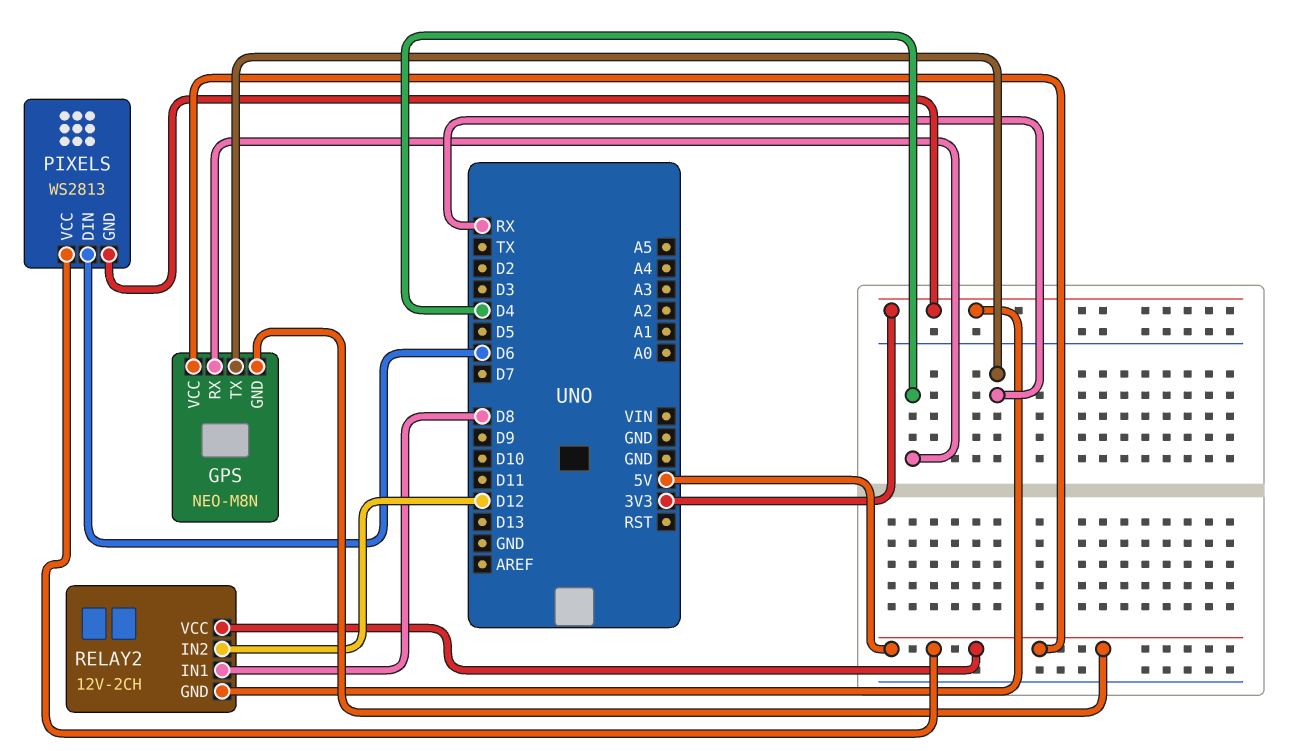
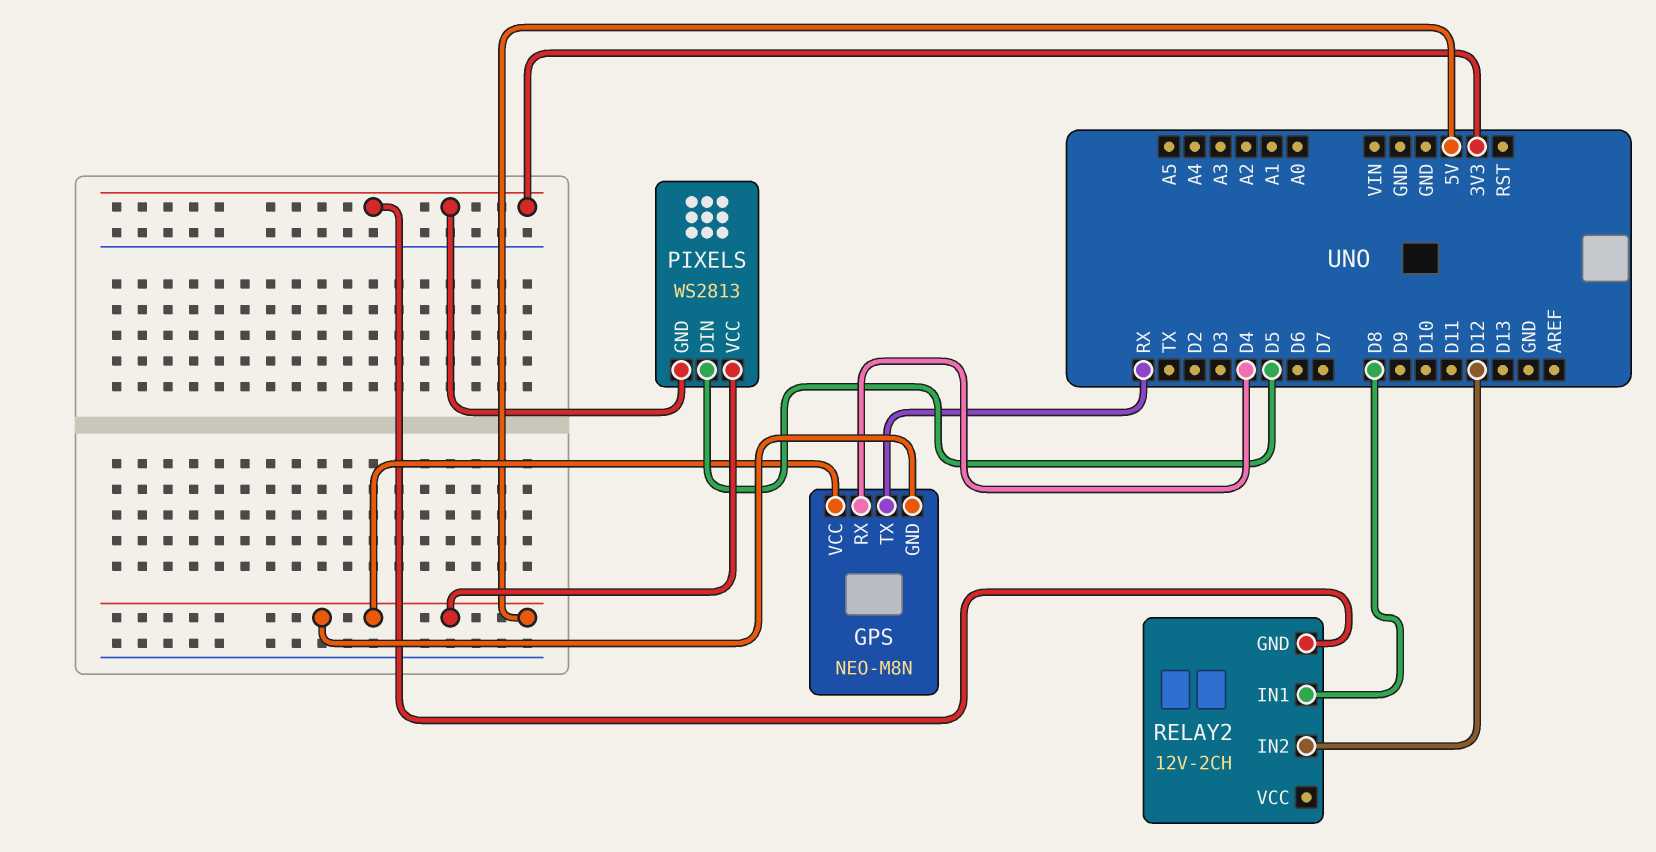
PIXELS pin DIN: D6 -> D5
RELAY2 pin VCC: 5V -> none

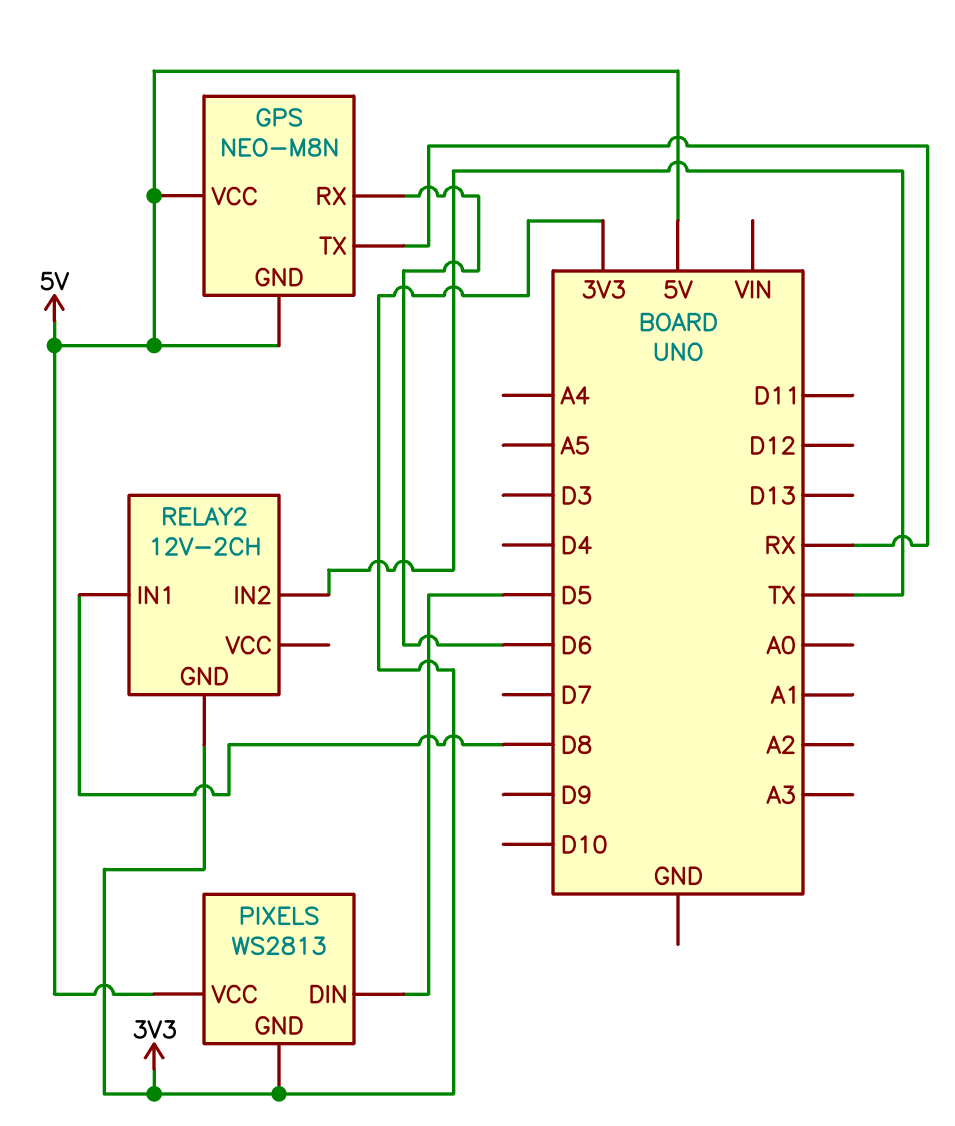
GPS pin RX: D4 -> D6
RELAY2 pin IN2: D12 -> TX

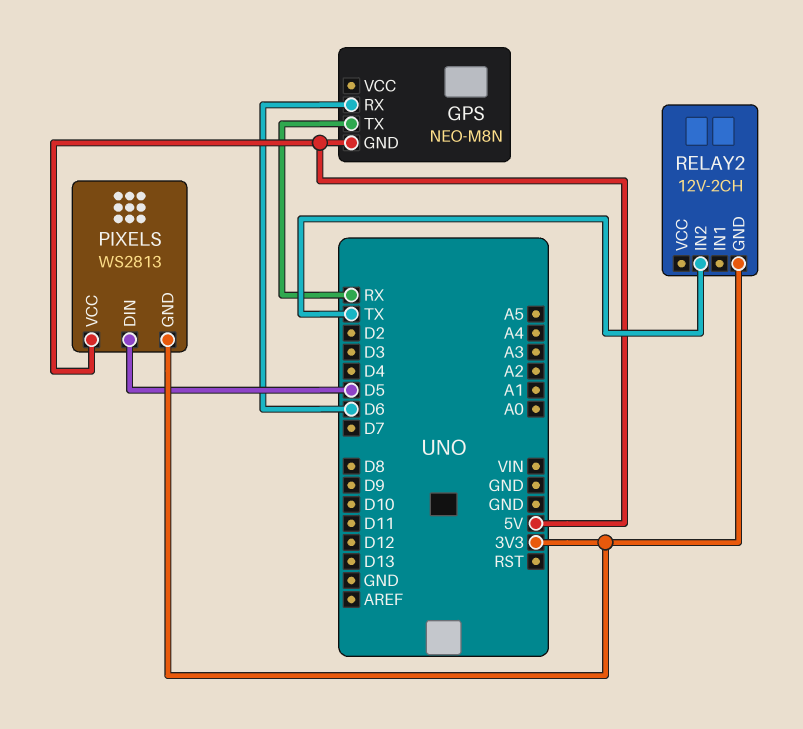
GPS pin VCC: 5V -> none
RELAY2 pin IN1: D8 -> none

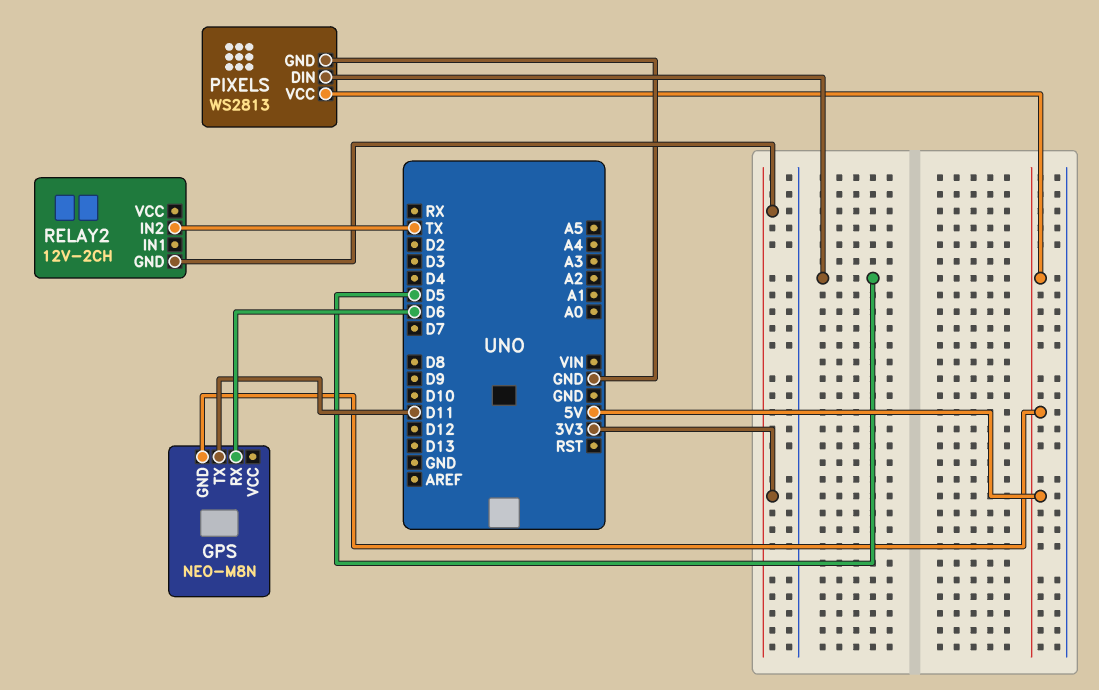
GPS pin TX: RX -> D11
PIXELS pin GND: 3V3 -> GND

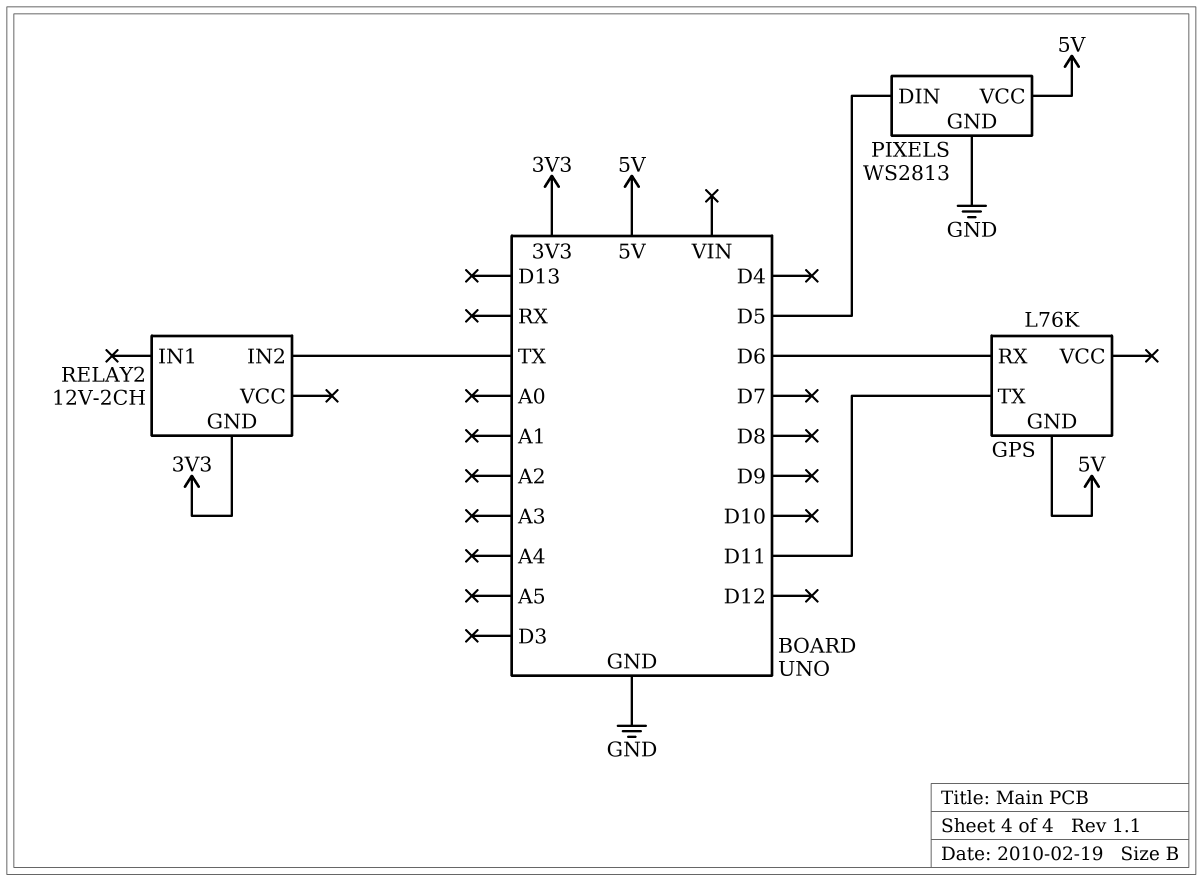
GPS: NEO-M8N -> L76K

